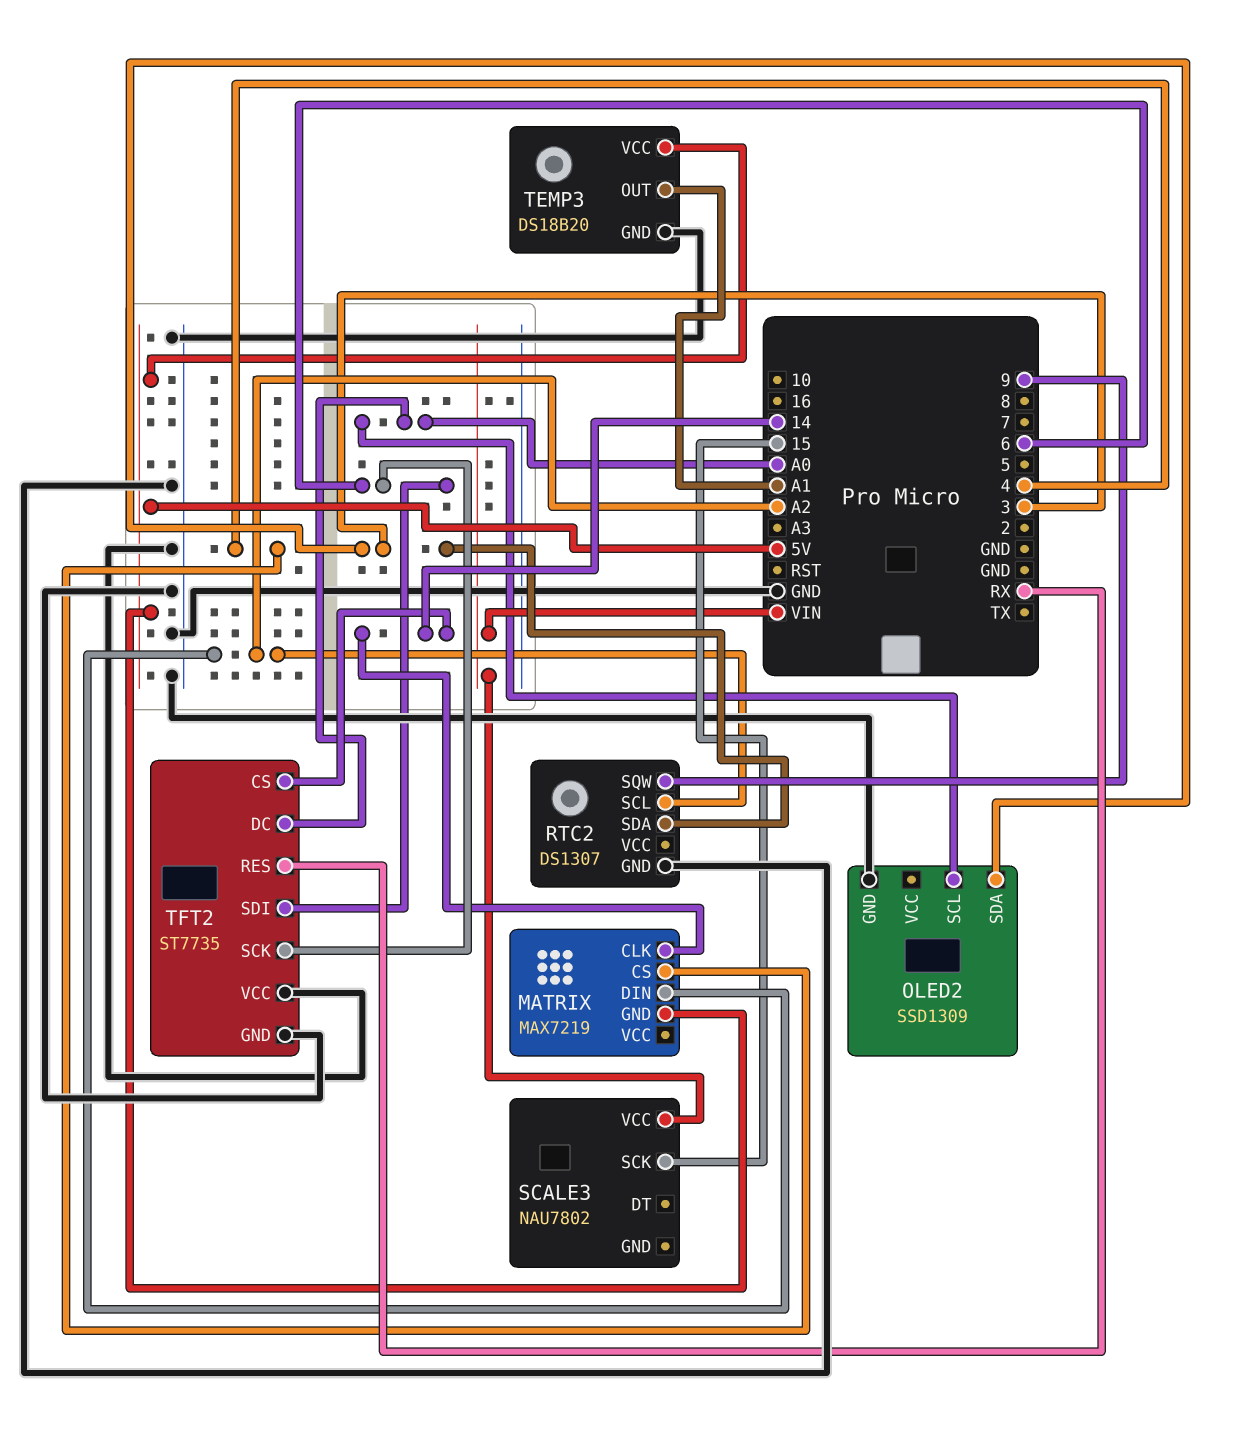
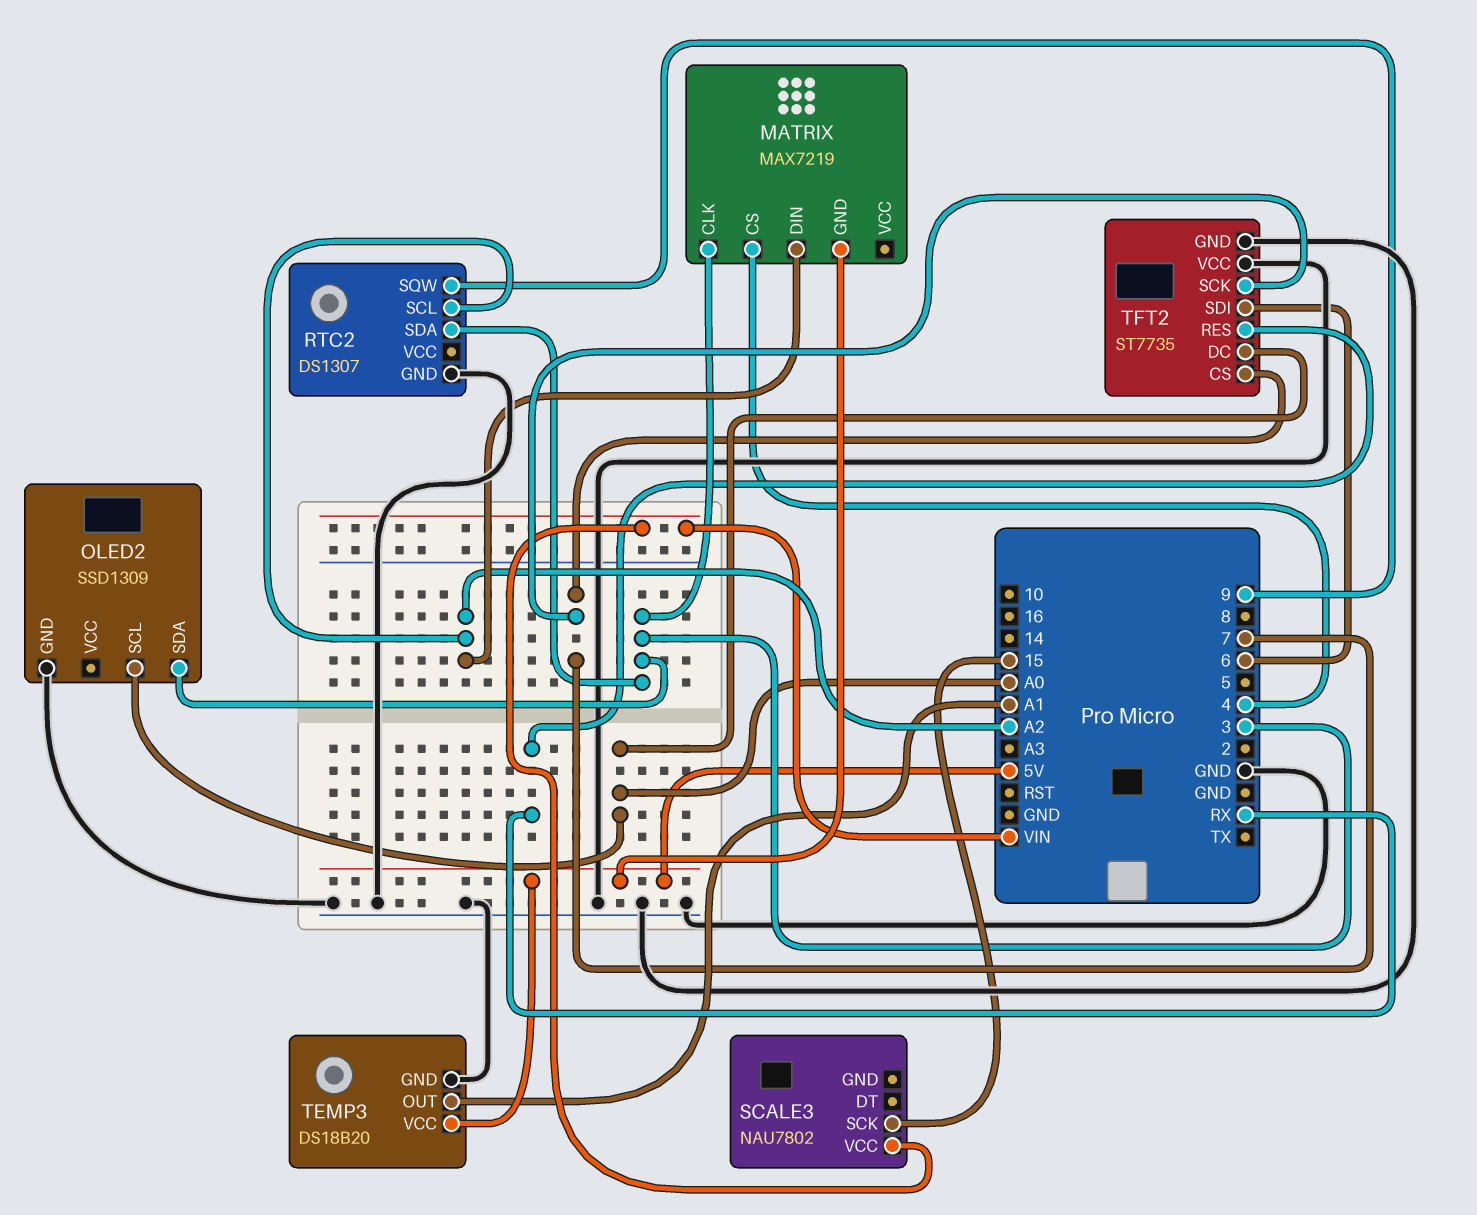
MATRIX pin CLK: 14 -> 3
TFT2 pin CS: 14 -> 7
TFT2 pin SCK: 6 -> 7

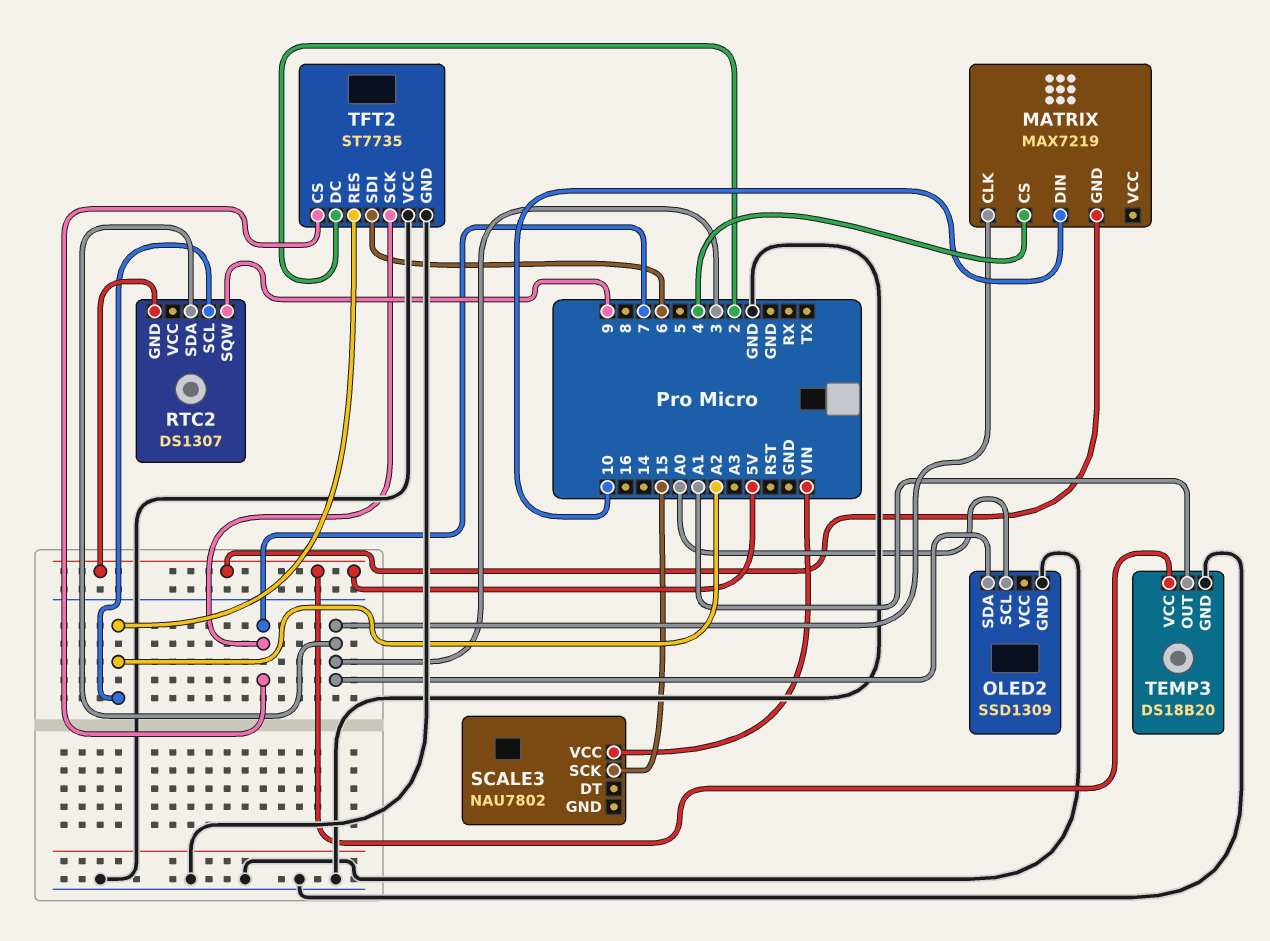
MATRIX pin DIN: A2 -> 10
RTC2 pin GND: GND -> 5V
TFT2 pin DC: A0 -> 2
TFT2 pin RES: RX -> A2

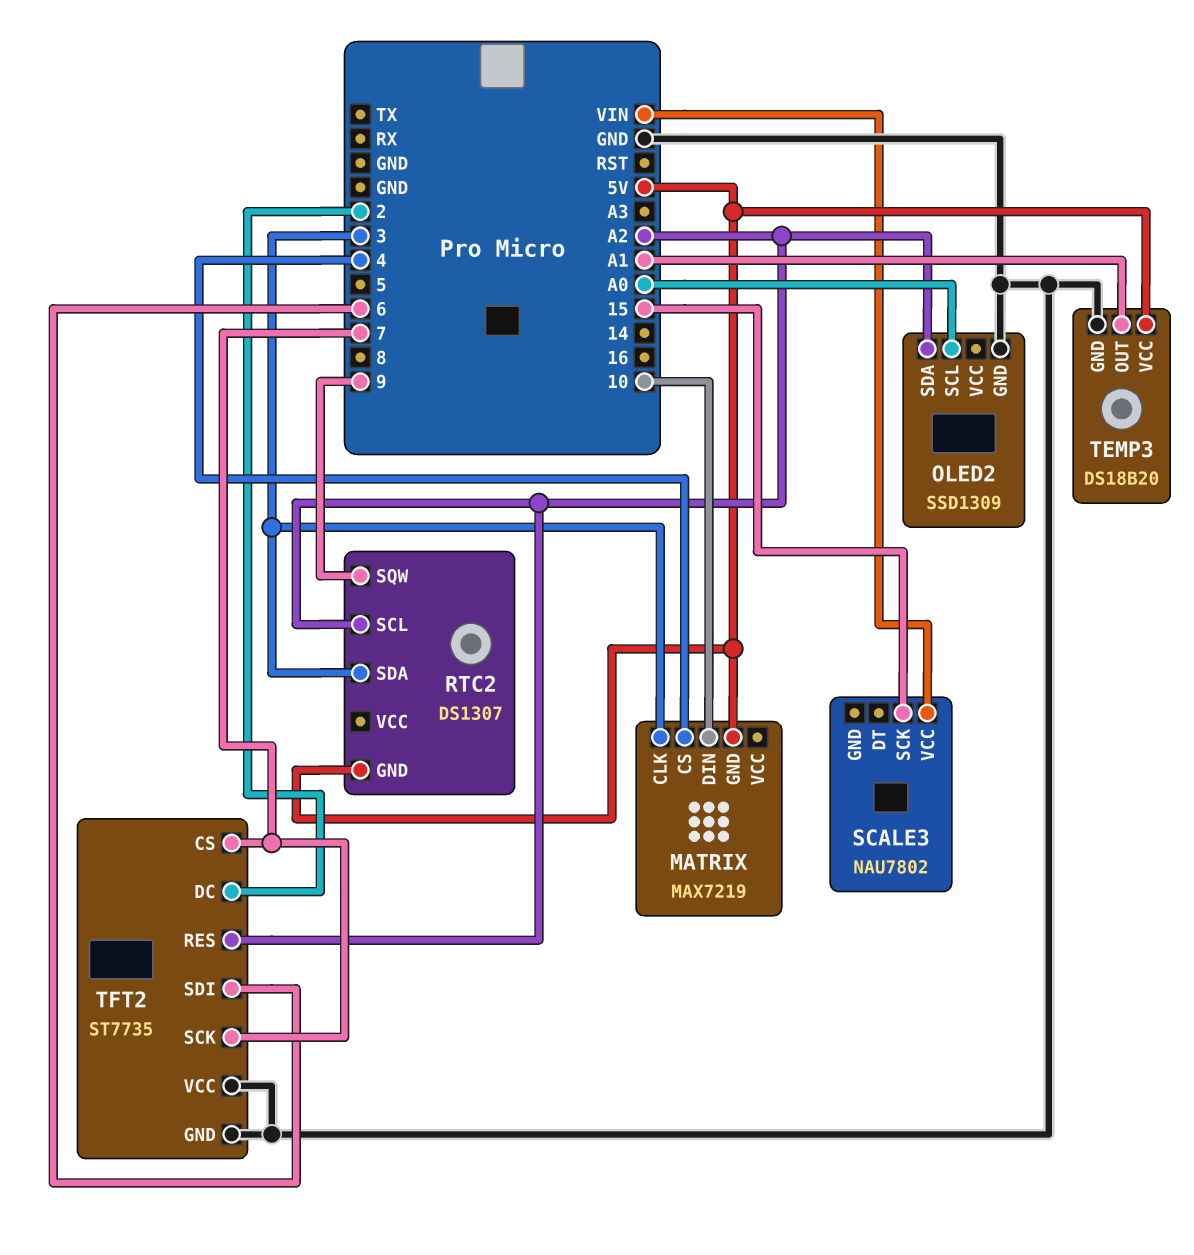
OLED2 pin SDA: 3 -> A2

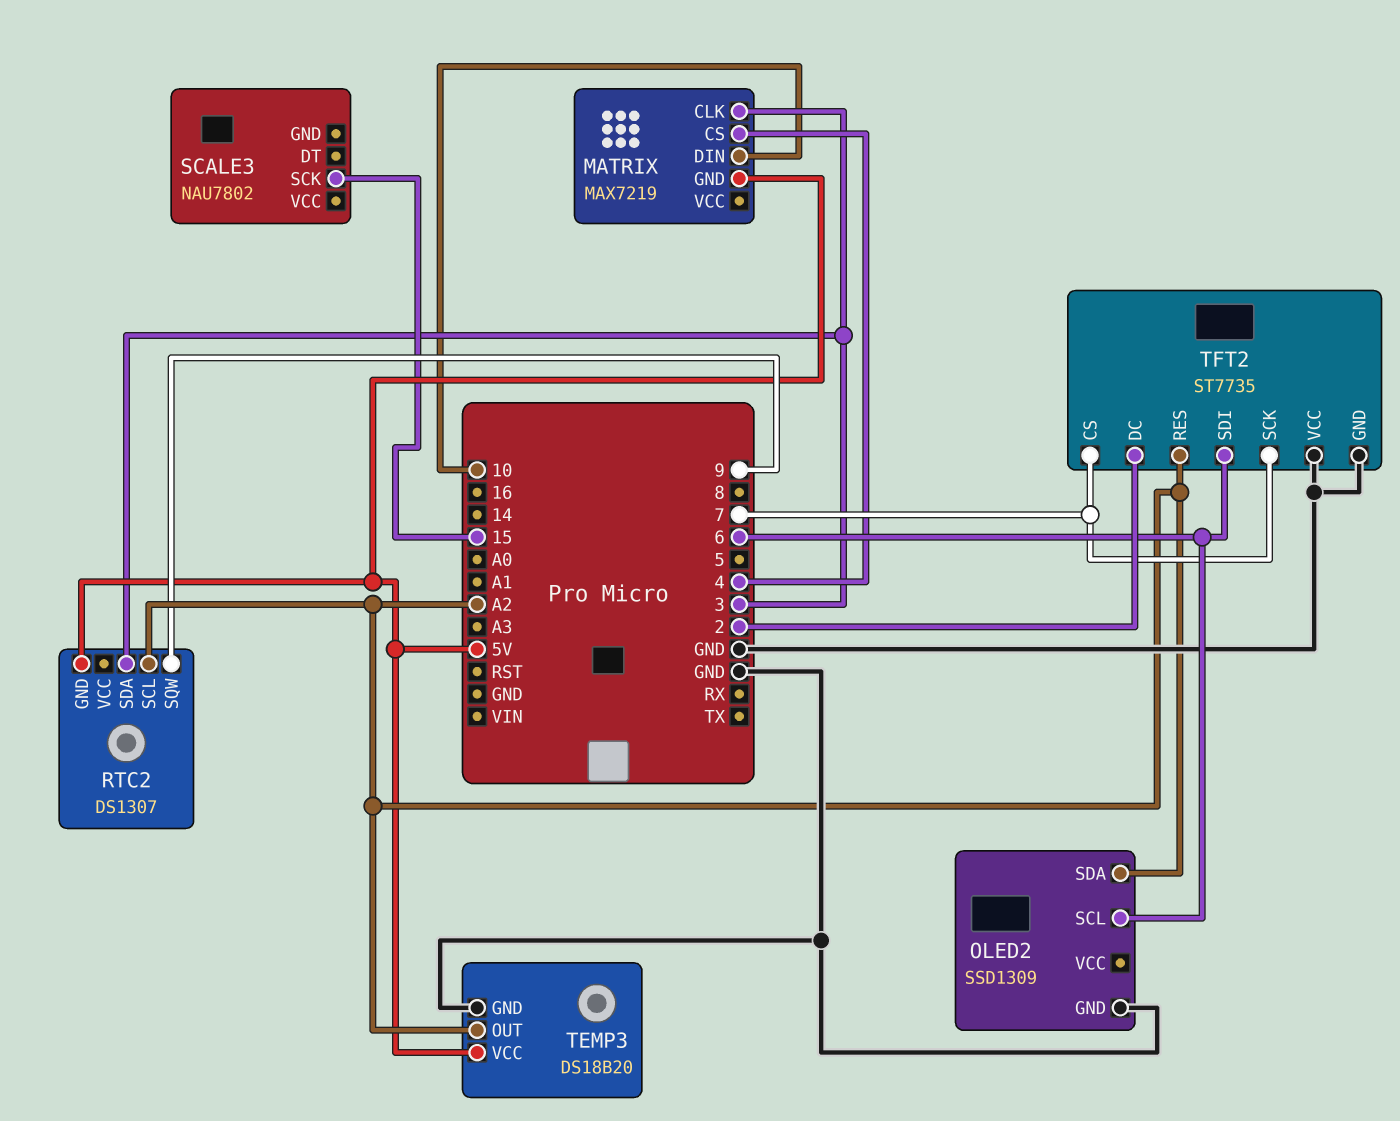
OLED2 pin SCL: A0 -> 6
SCALE3 pin VCC: VIN -> none
TEMP3 pin OUT: A1 -> A2

